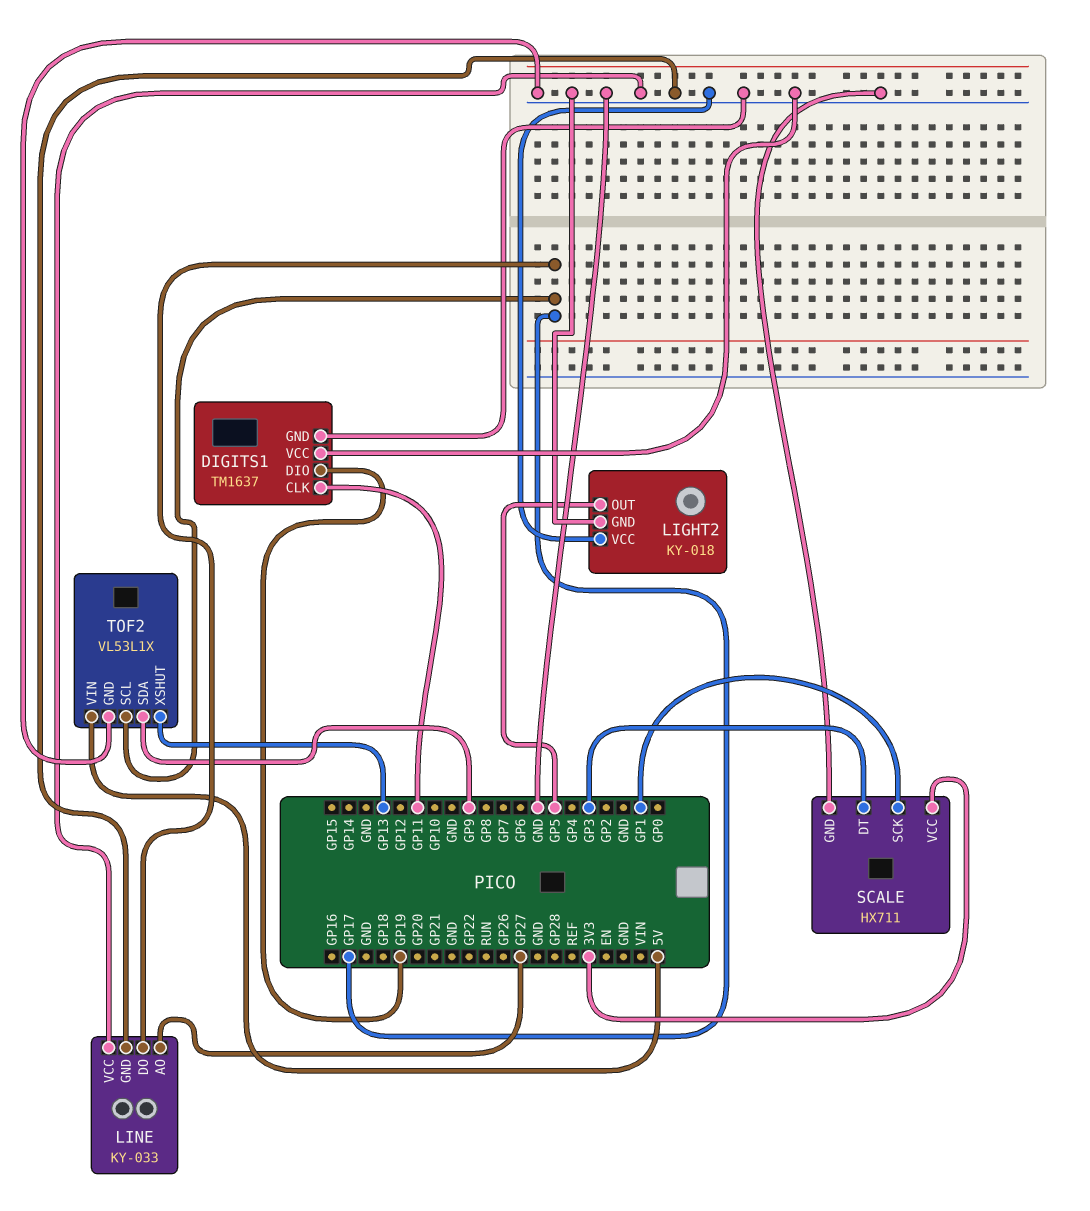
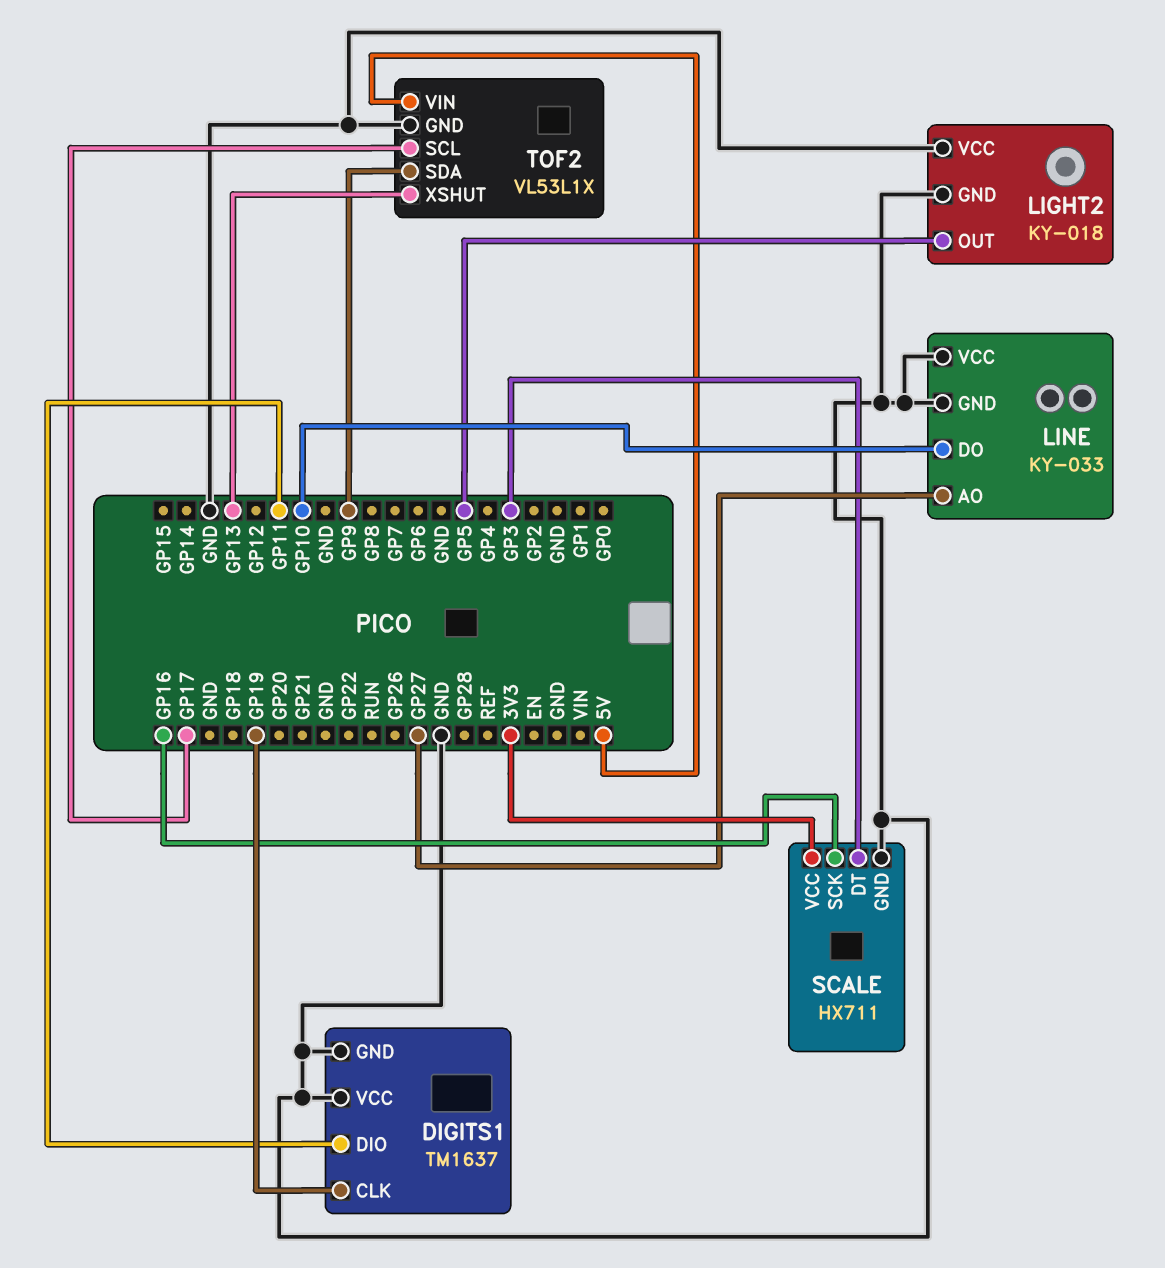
DIGITS1 pin CLK: GP11 -> GP19
DIGITS1 pin DIO: GP19 -> GP11
LINE pin DO: GP17 -> GP10
SCALE pin SCK: GP1 -> GP16

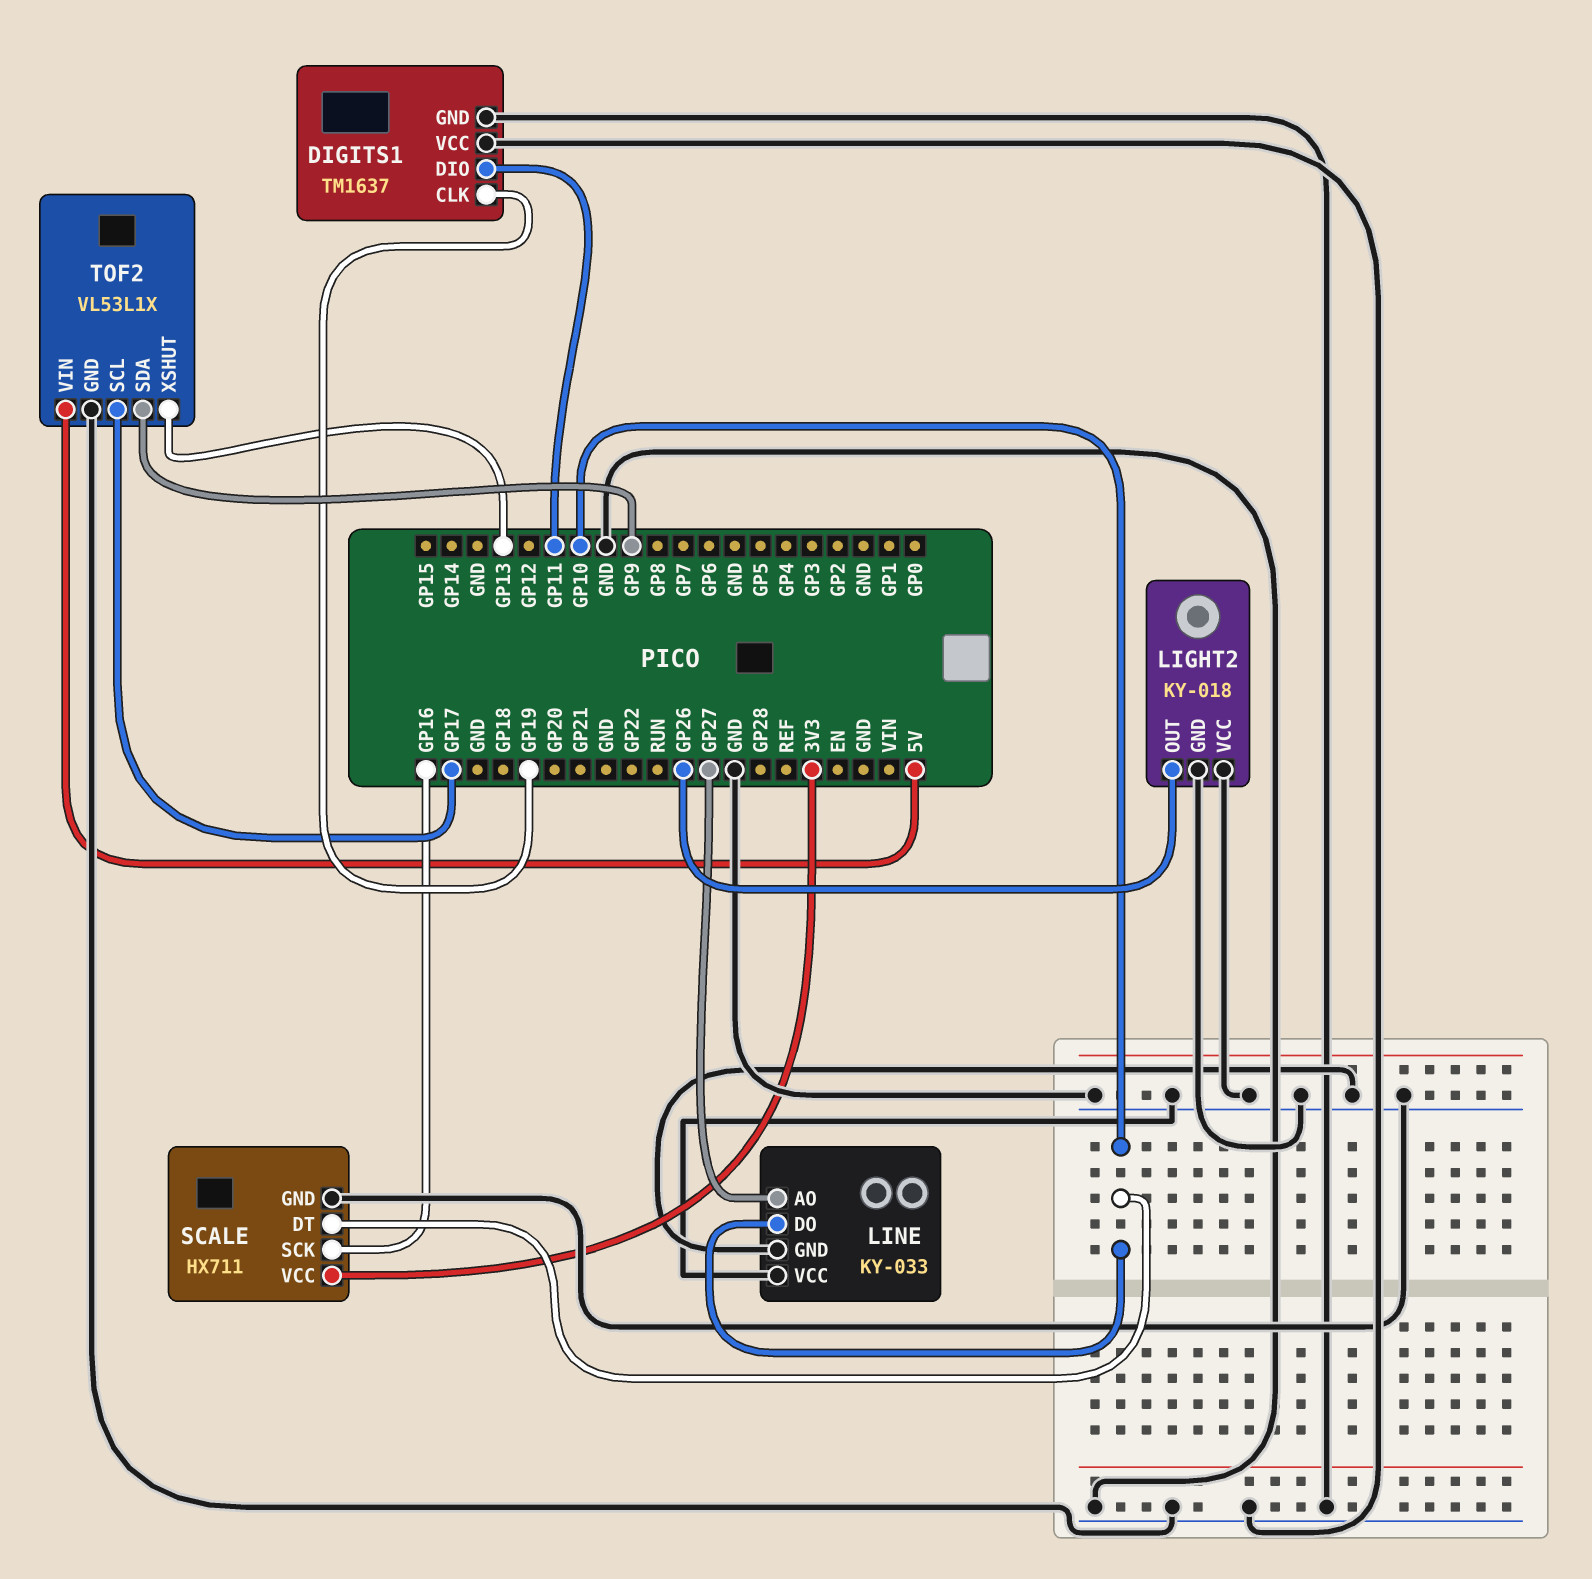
LIGHT2 pin OUT: GP5 -> GP26
SCALE pin DT: GP3 -> GP10

